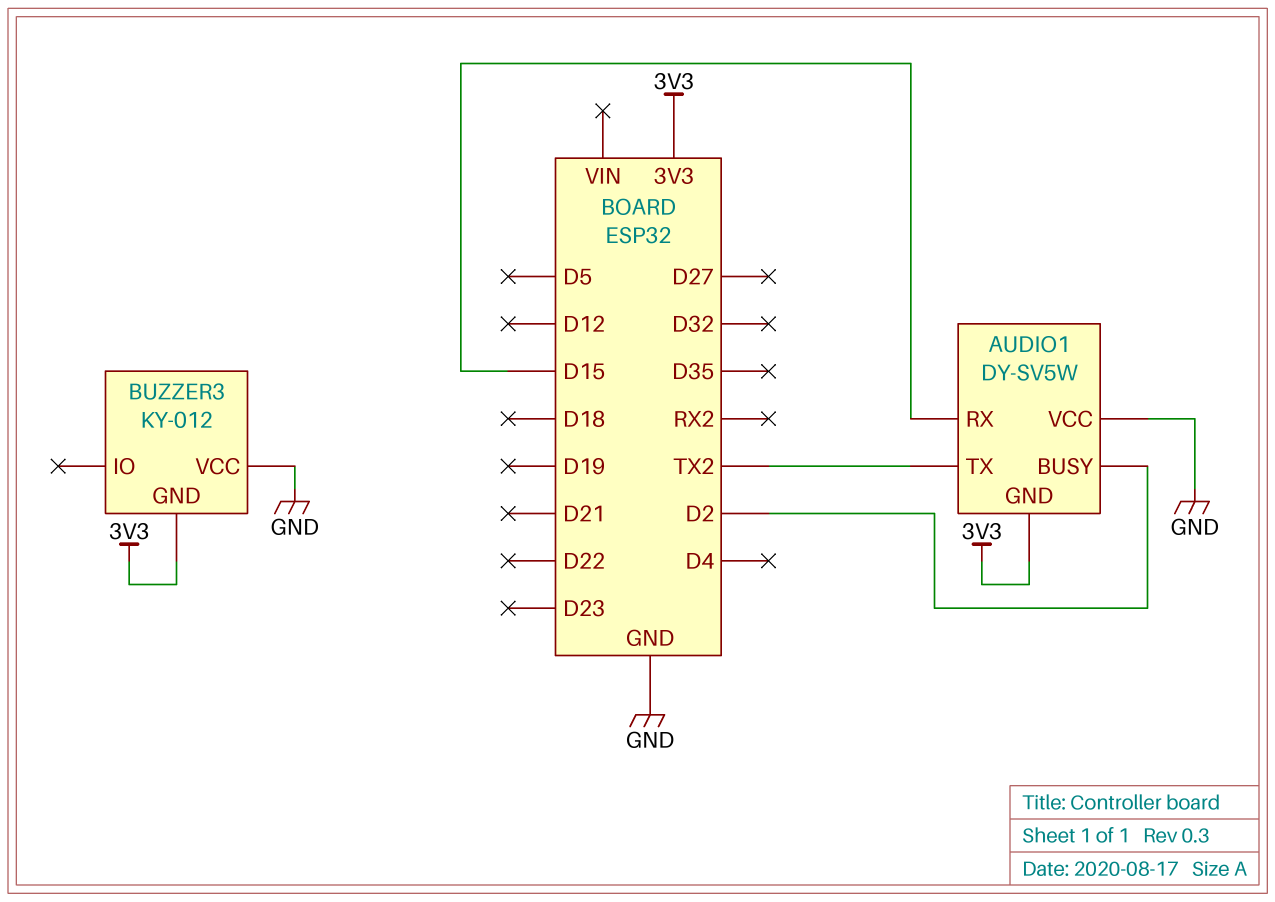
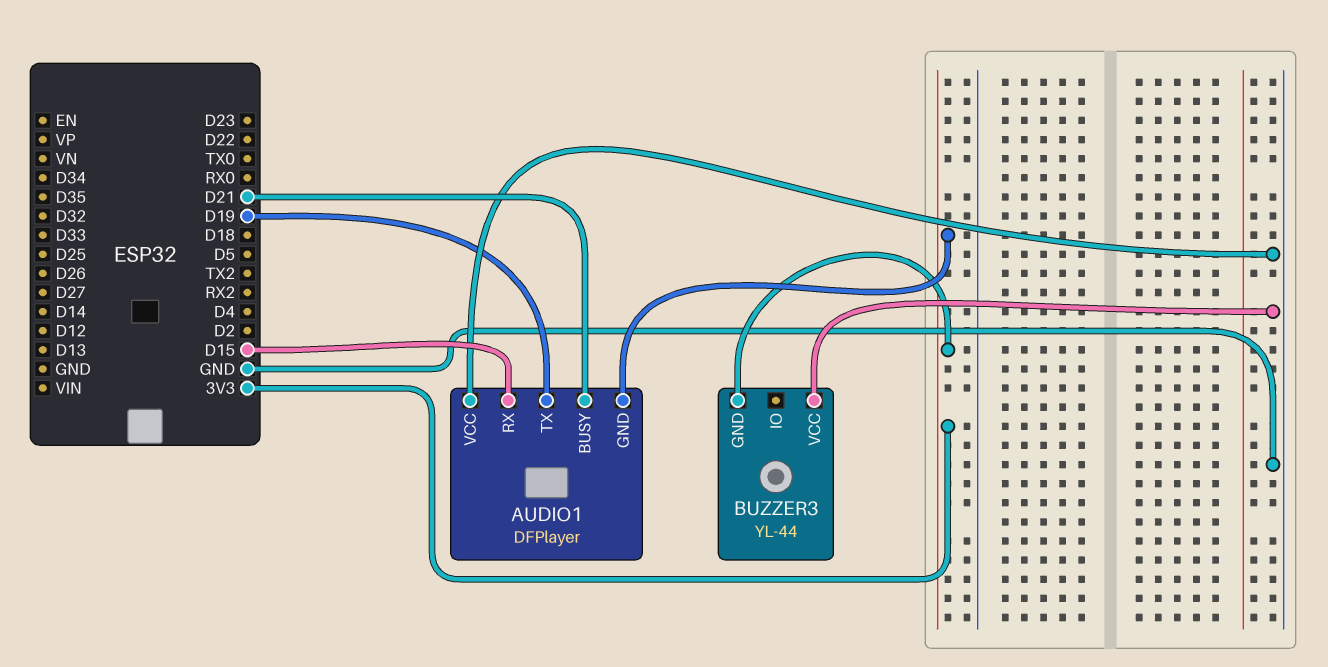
AUDIO1: DY-SV5W -> DFPlayer
AUDIO1 pin BUSY: D2 -> D21
AUDIO1 pin TX: TX2 -> D19
BUZZER3: KY-012 -> YL-44

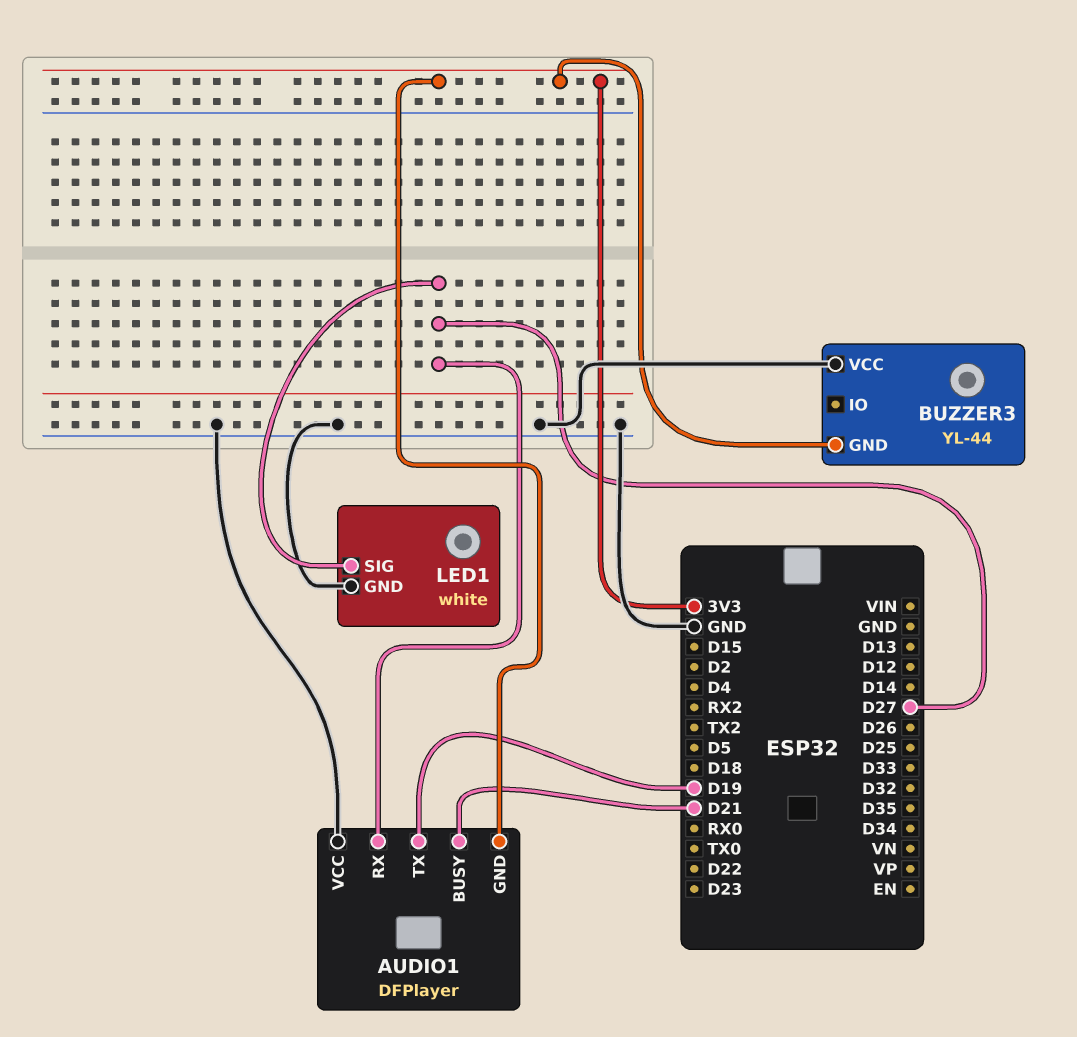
AUDIO1 pin RX: D15 -> D27
LED1: none -> white
LED1 pin GND: none -> GND
LED1 pin SIG: none -> D27

